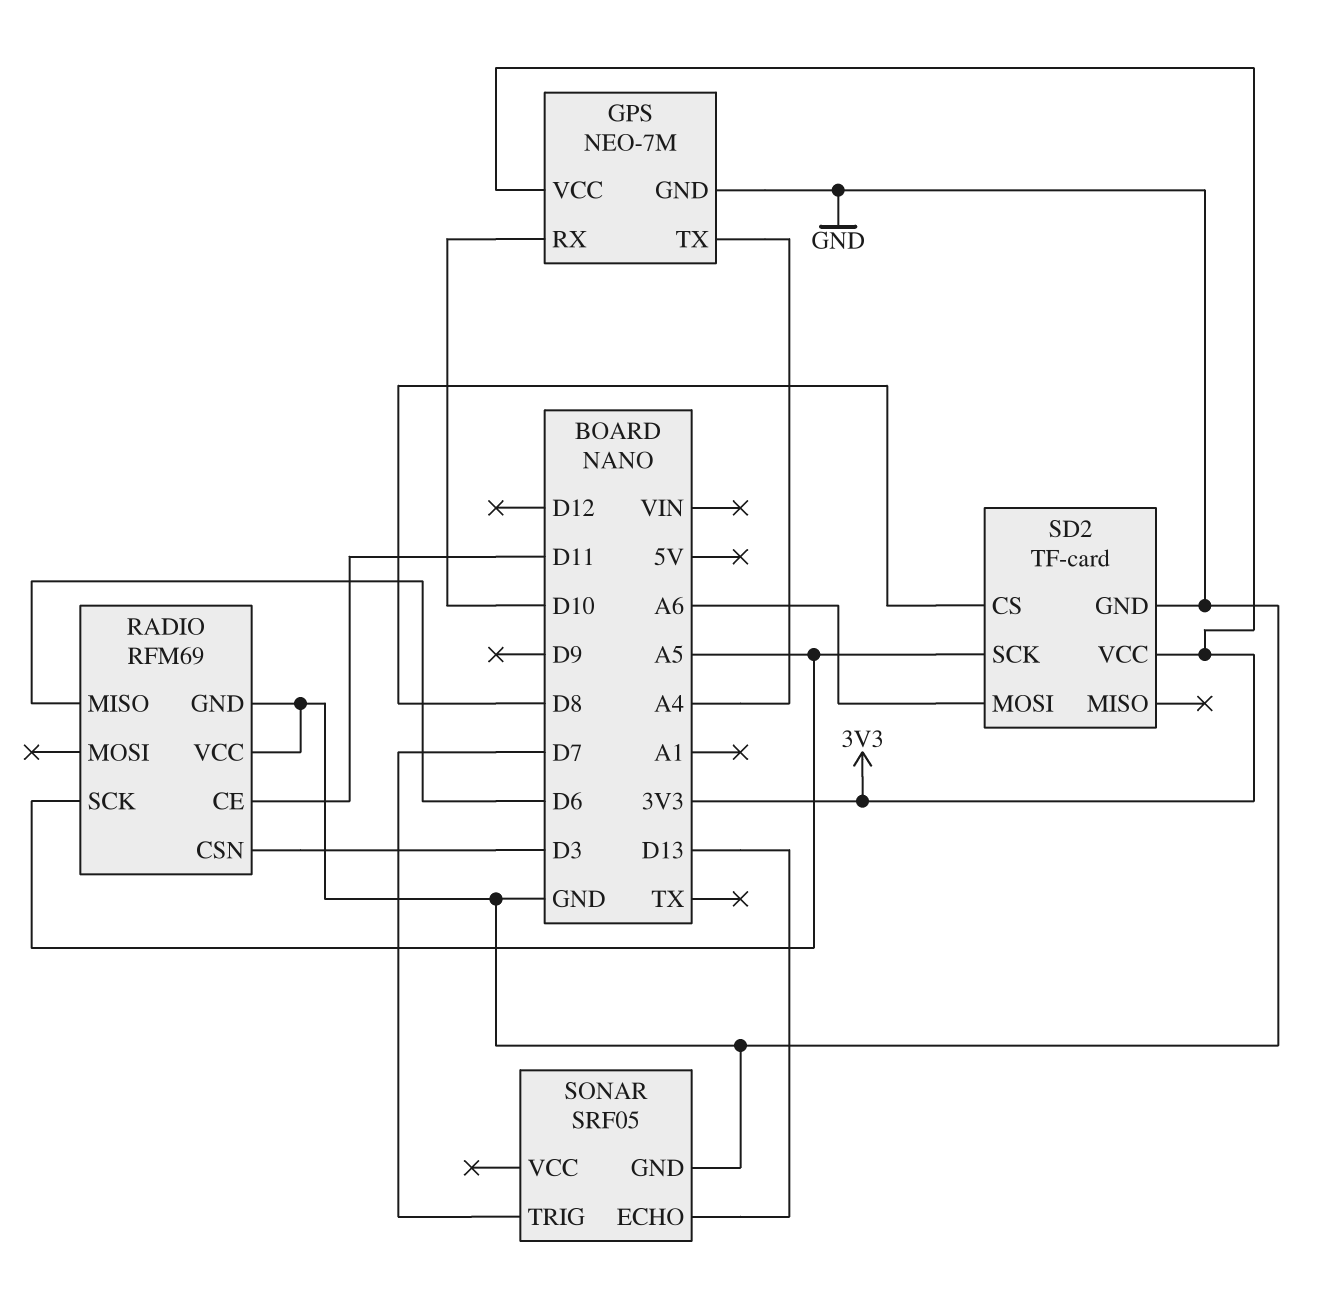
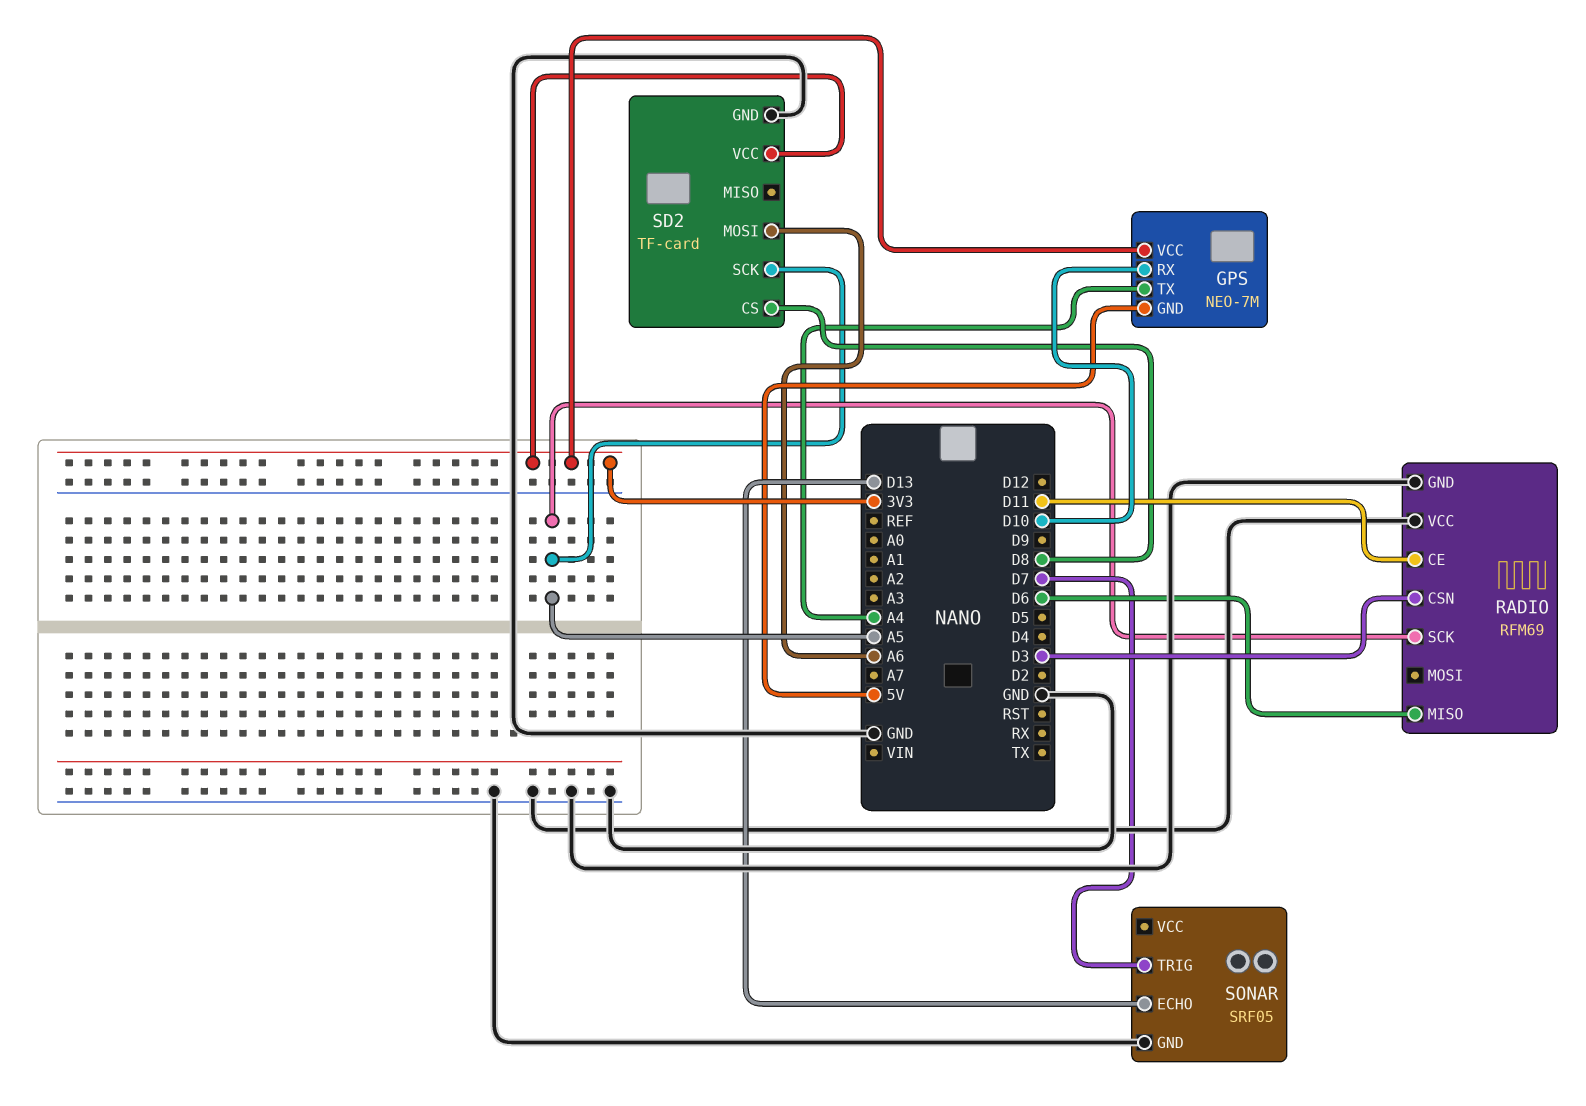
GPS pin GND: GND -> 5V

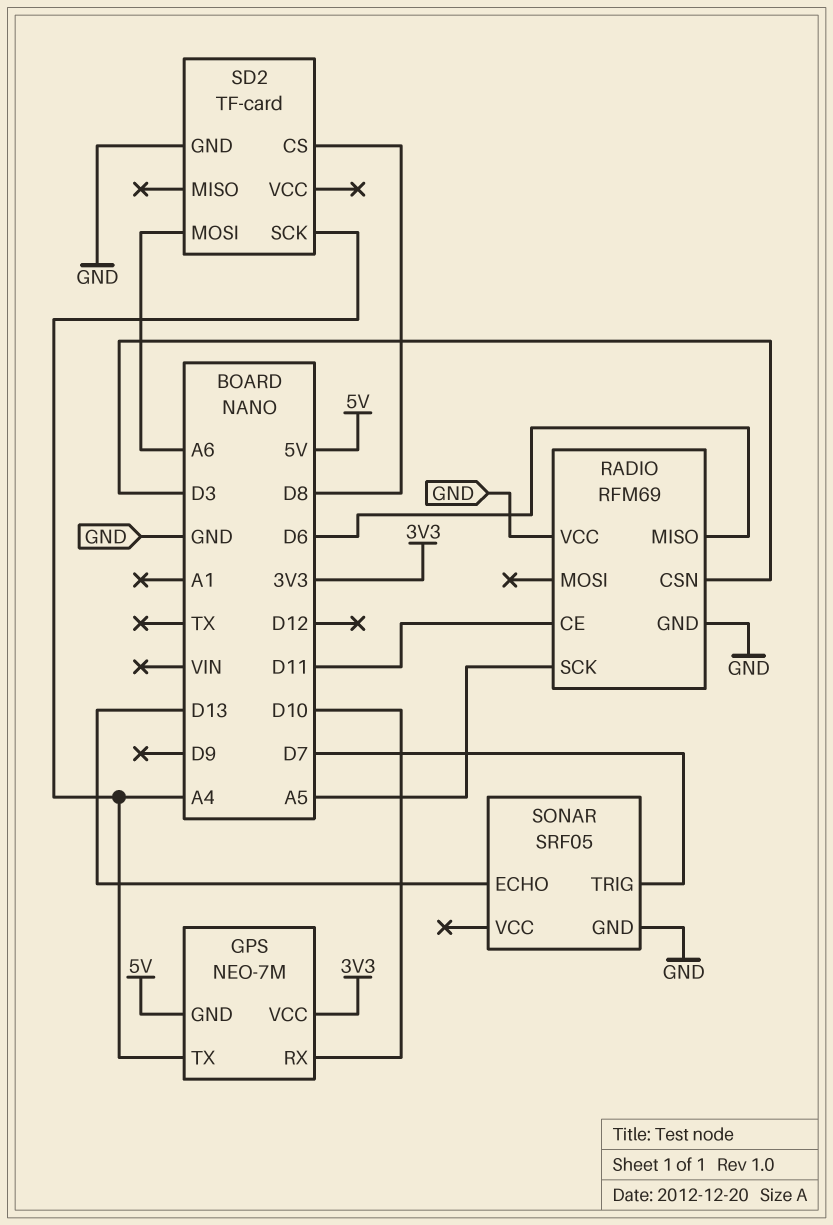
SD2 pin SCK: A5 -> A4
SD2 pin VCC: 3V3 -> none

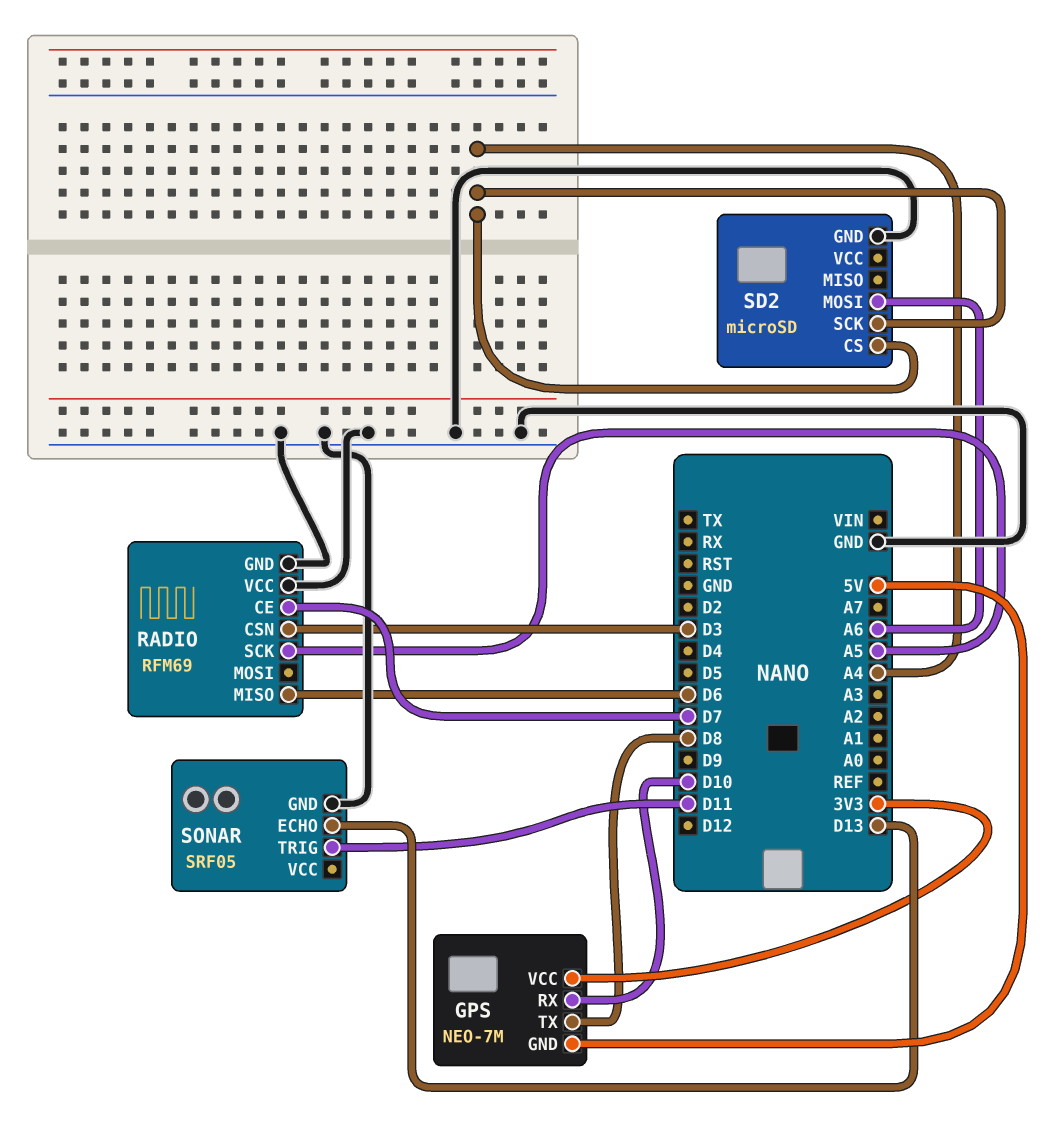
GPS pin TX: A4 -> D8
RADIO pin CE: D11 -> D7
SD2: TF-card -> microSD
SD2 pin CS: D8 -> A4
SONAR pin TRIG: D7 -> D11

